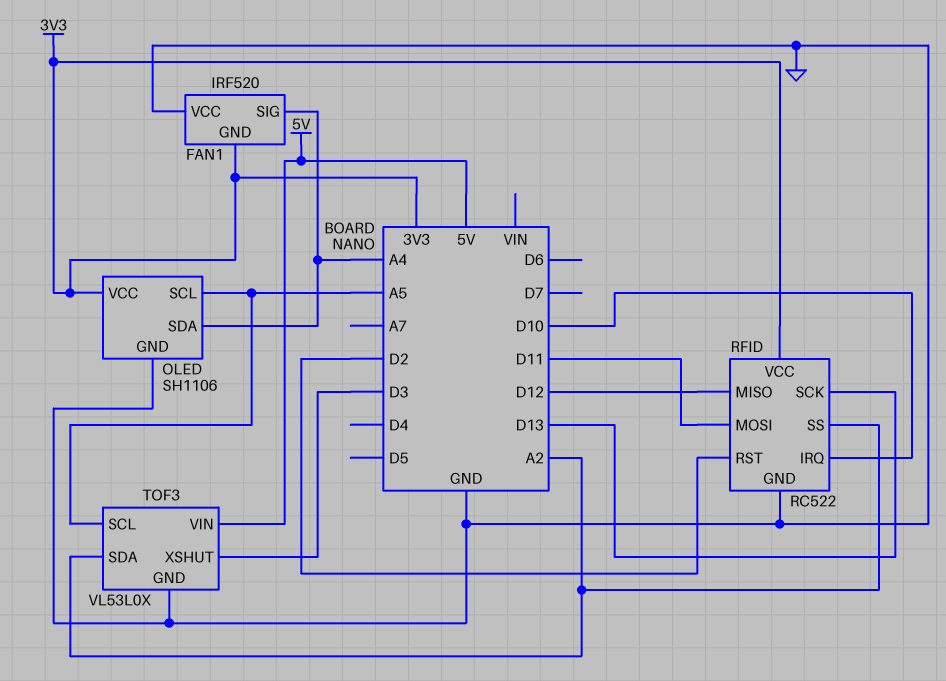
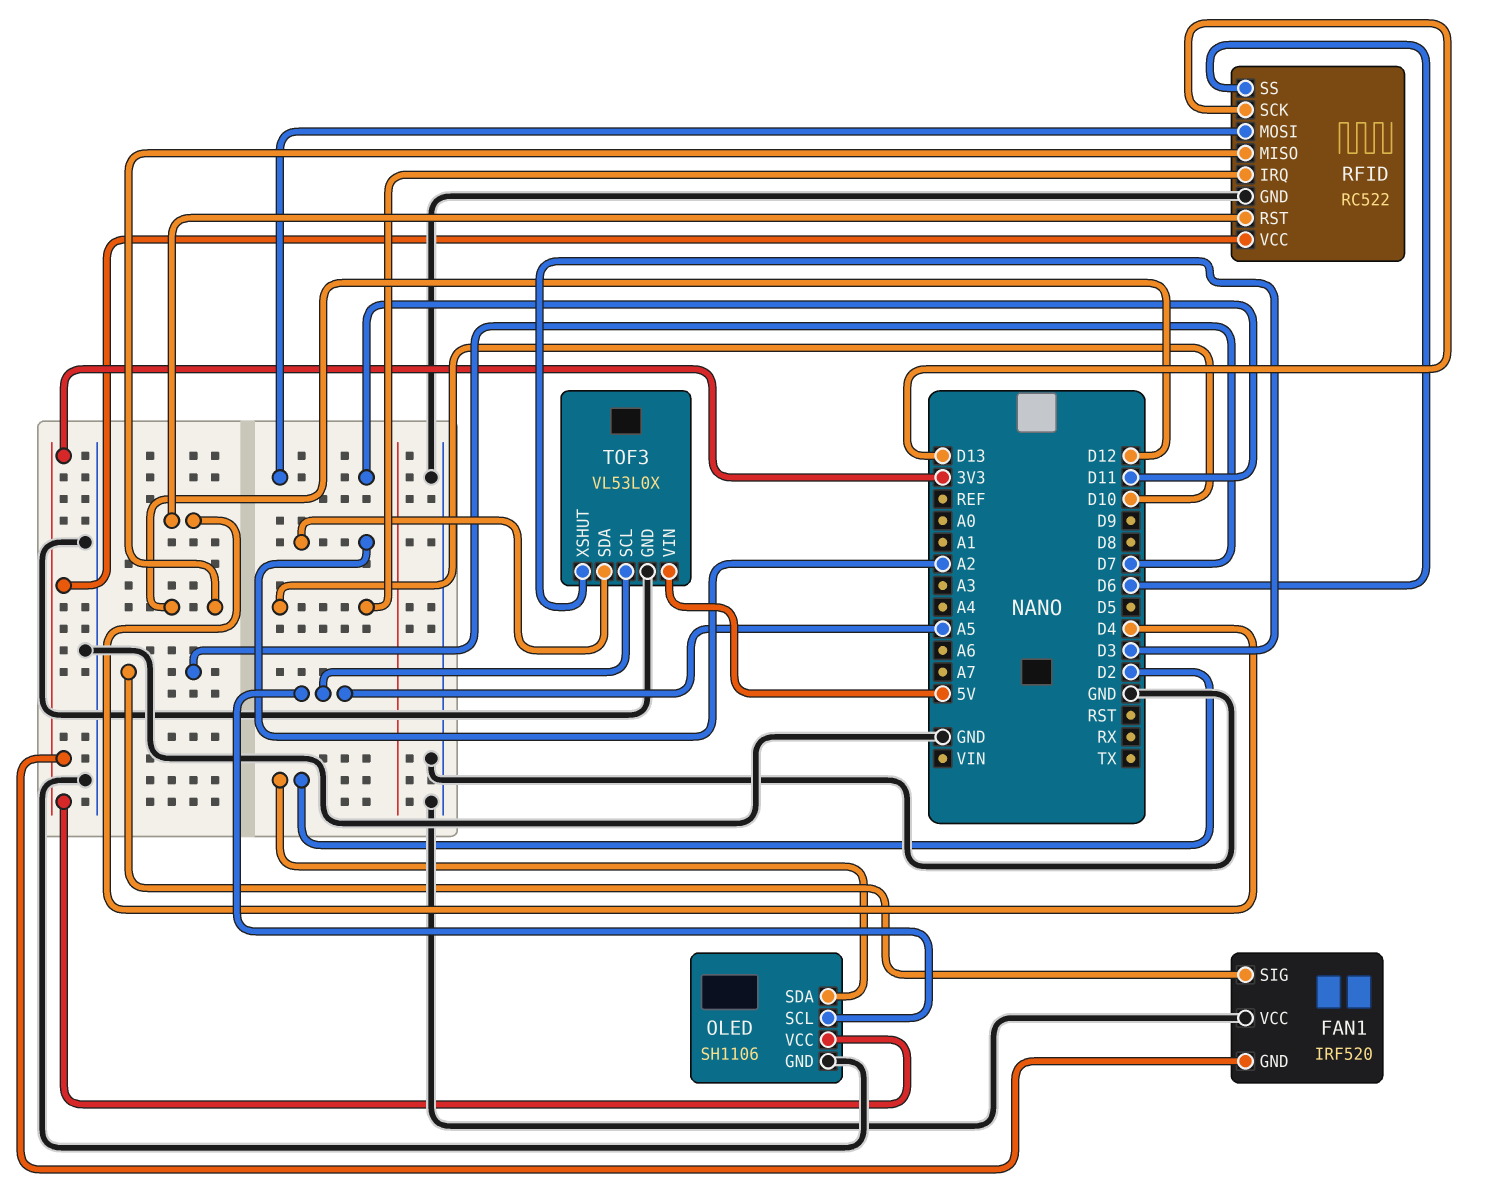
FAN1 pin SIG: A4 -> D7
OLED pin SDA: A4 -> D2
RFID pin RST: D2 -> D4
RFID pin SS: A2 -> D6

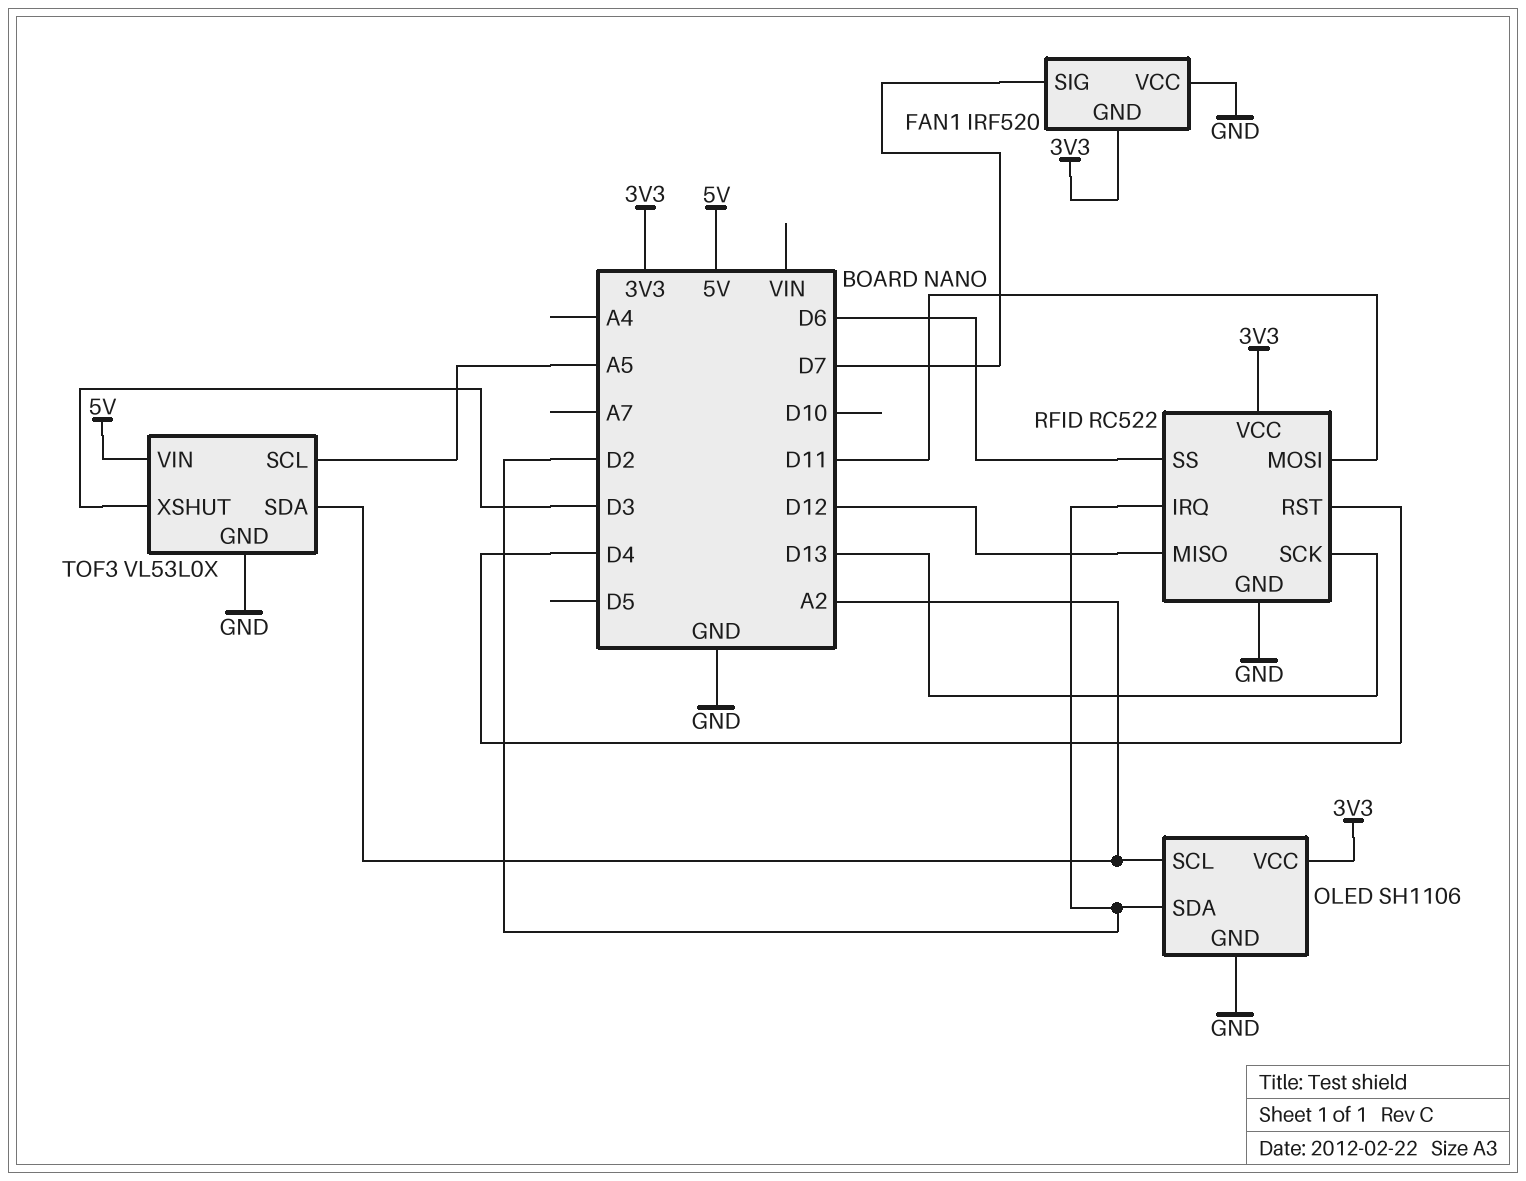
OLED pin SCL: A5 -> A2
RFID pin IRQ: D10 -> D2

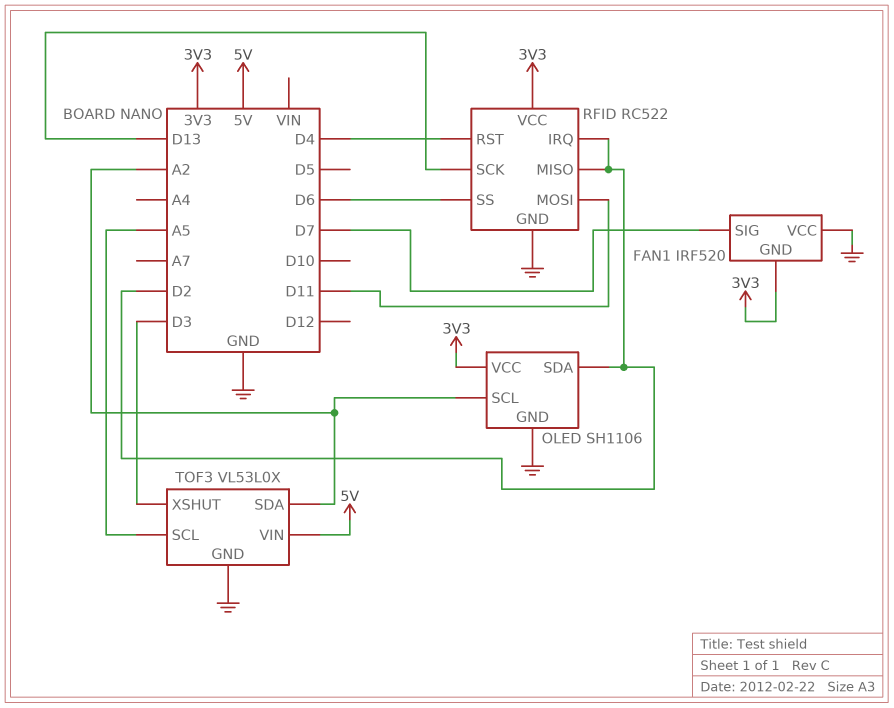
RFID pin MISO: D12 -> D2

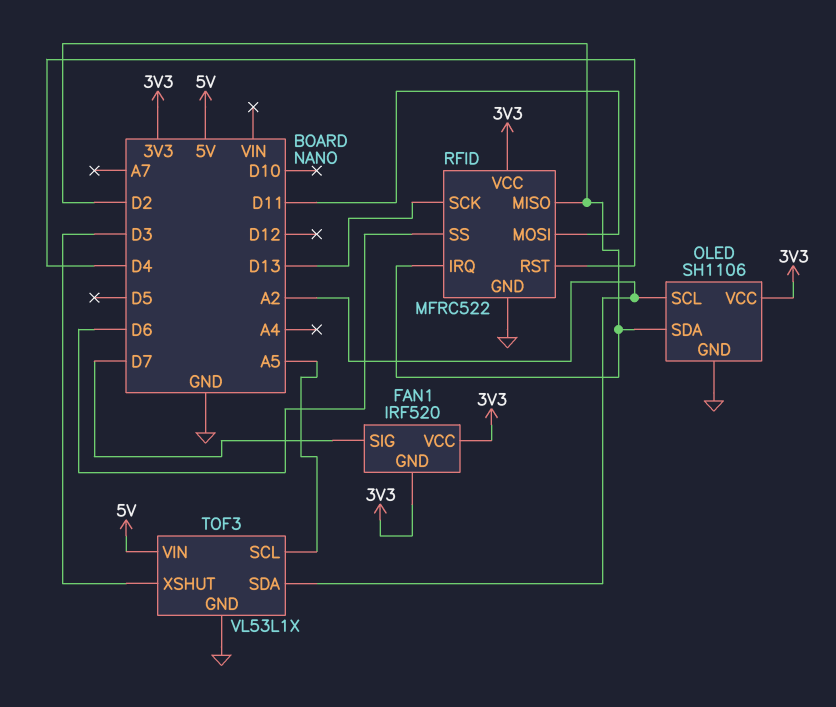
FAN1 pin VCC: GND -> 3V3
RFID: RC522 -> MFRC522
TOF3: VL53L0X -> VL53L1X

